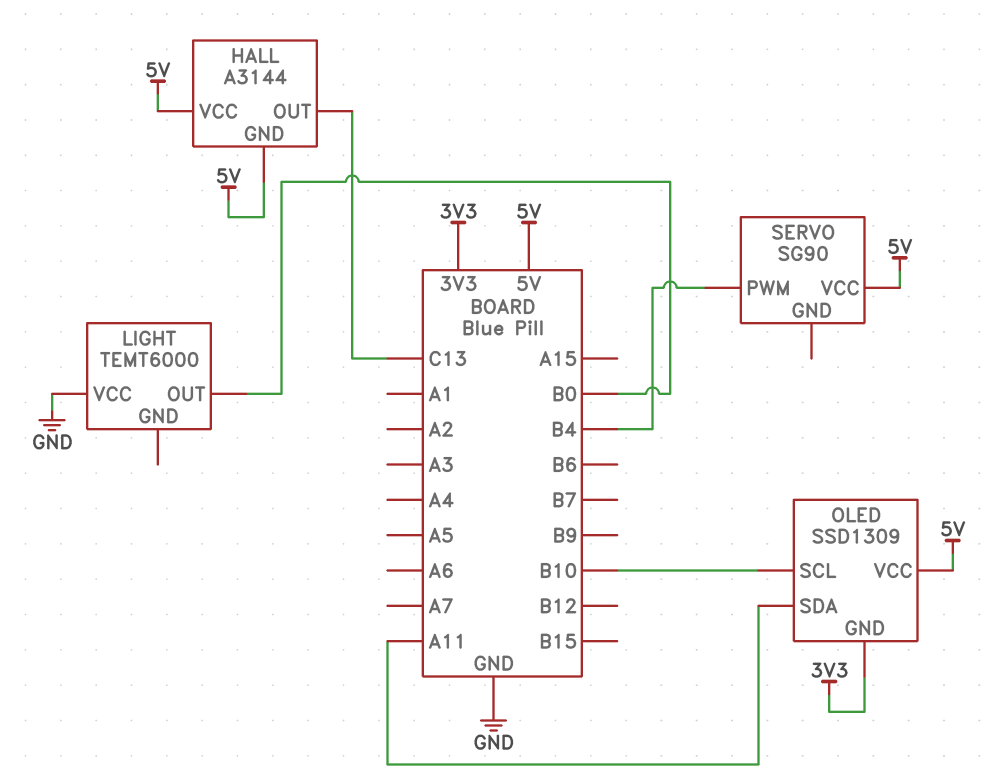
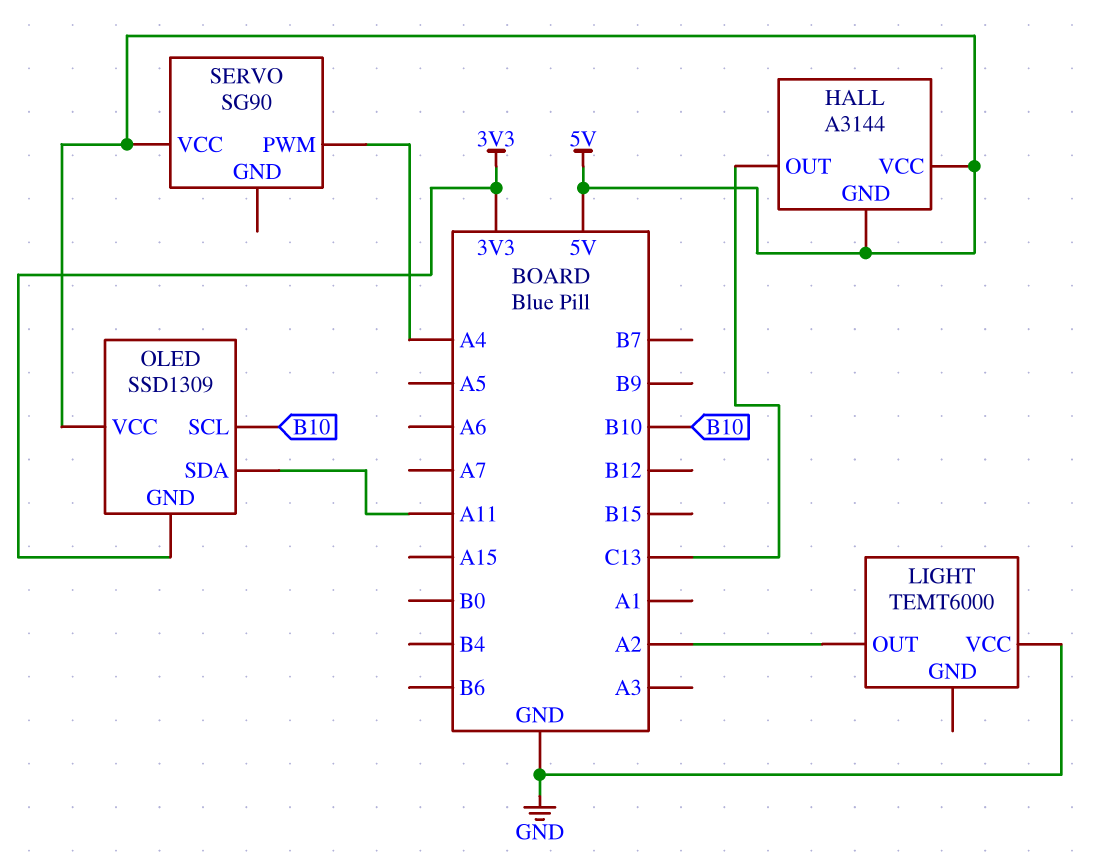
LIGHT pin OUT: B0 -> A2
SERVO pin PWM: B4 -> A4

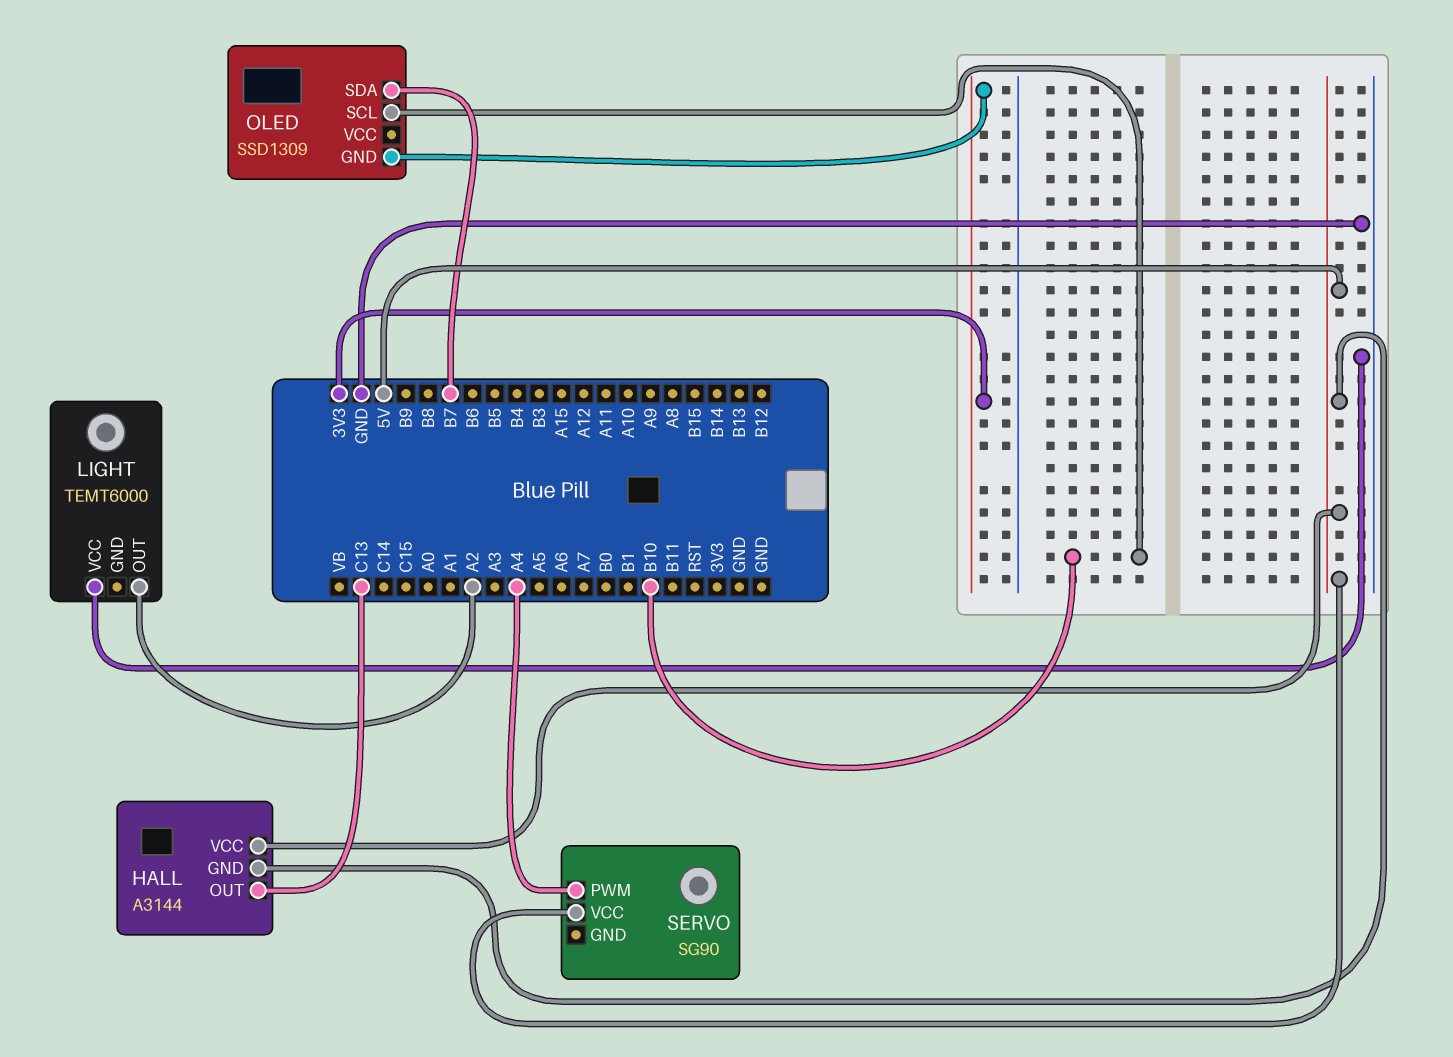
OLED pin SDA: A11 -> B7
OLED pin VCC: 5V -> none

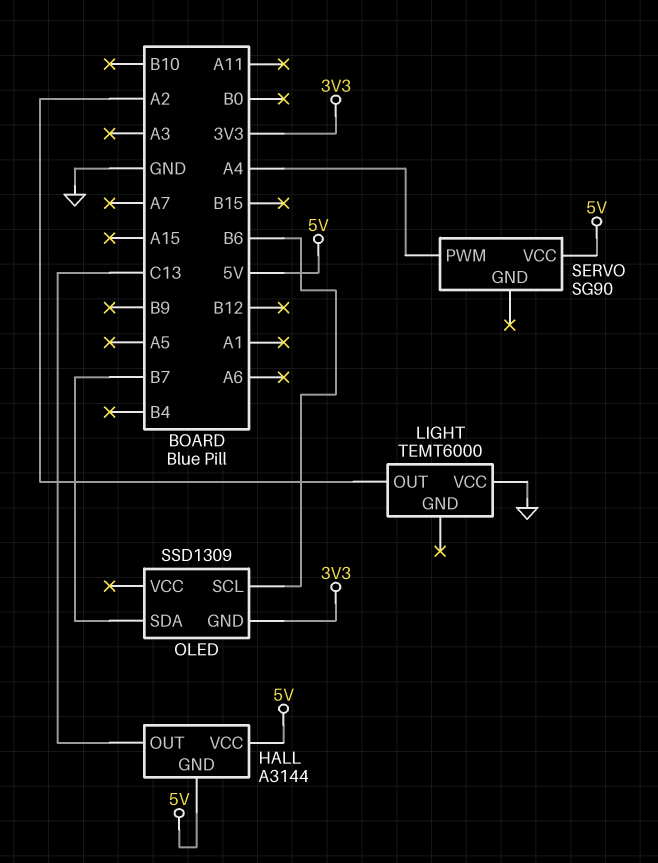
OLED pin SCL: B10 -> B6

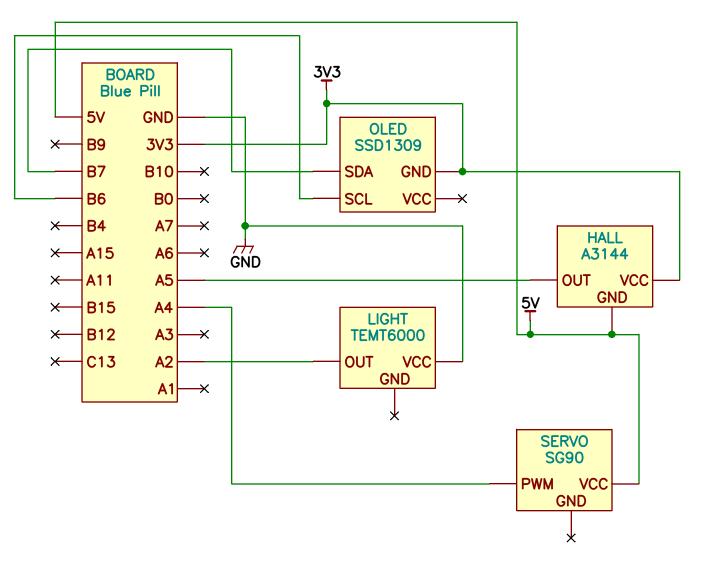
HALL pin OUT: C13 -> A5
HALL pin VCC: 5V -> 3V3

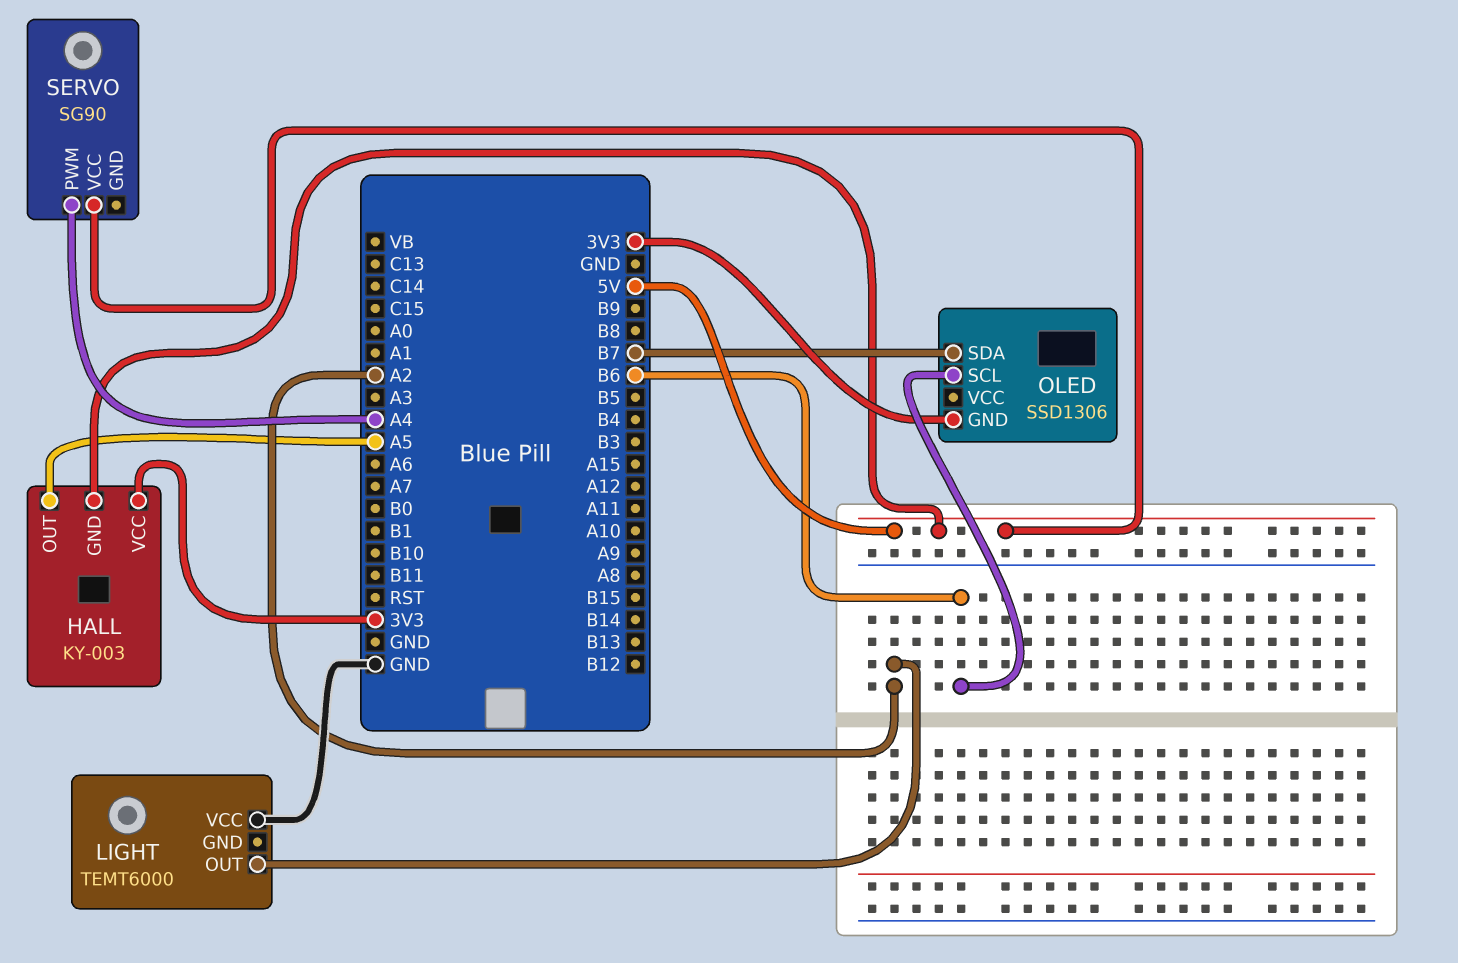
HALL: A3144 -> KY-003
OLED: SSD1309 -> SSD1306

